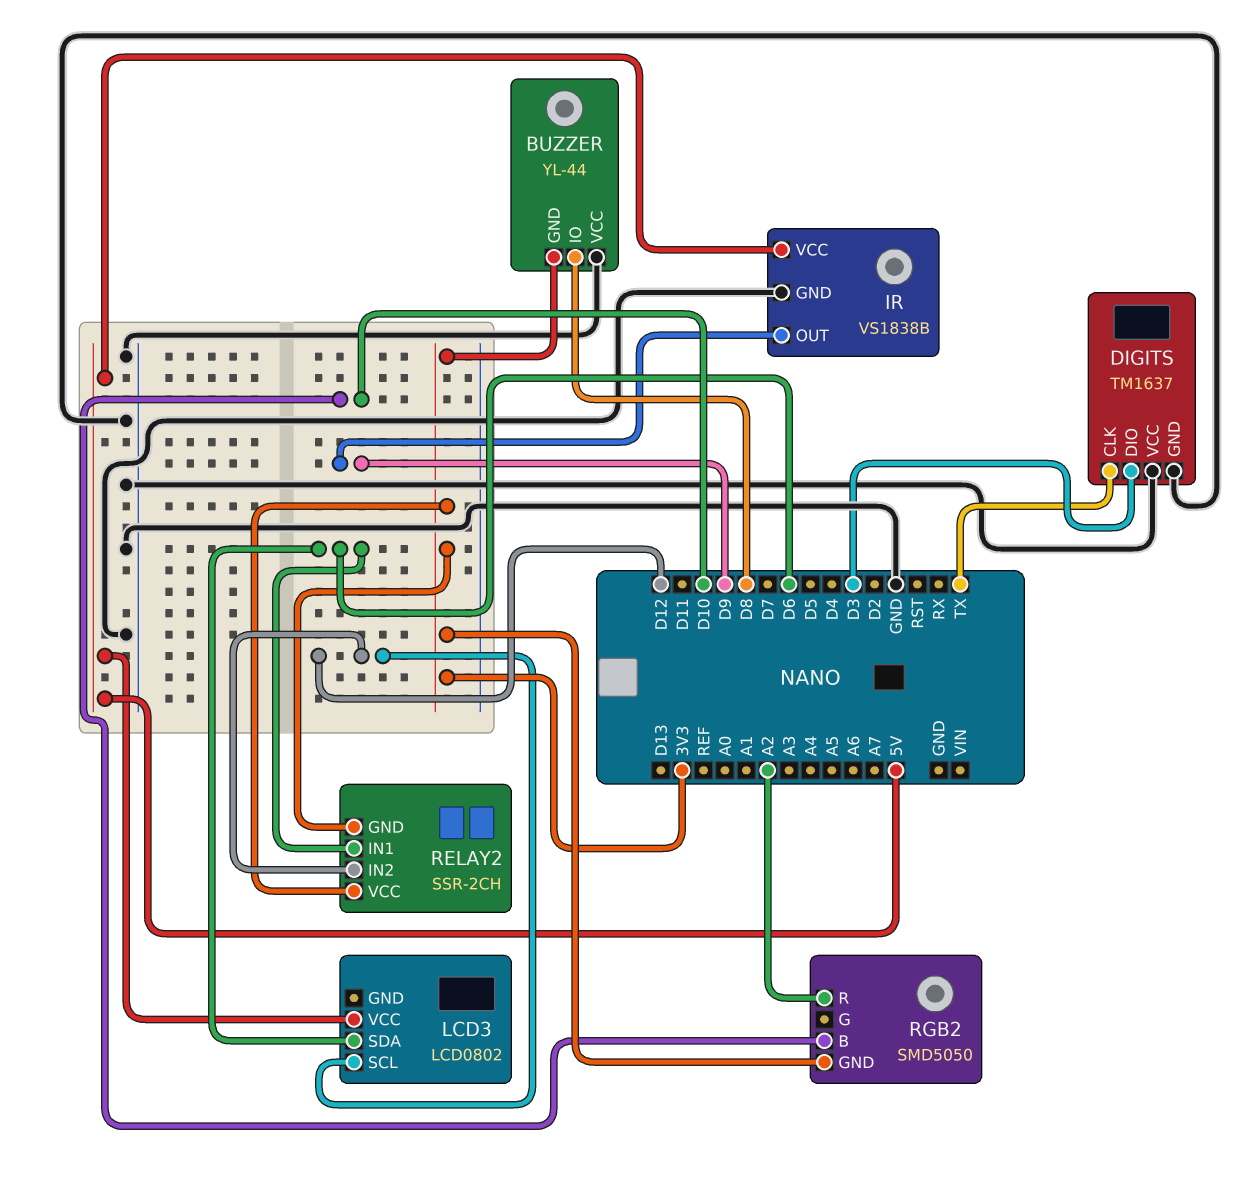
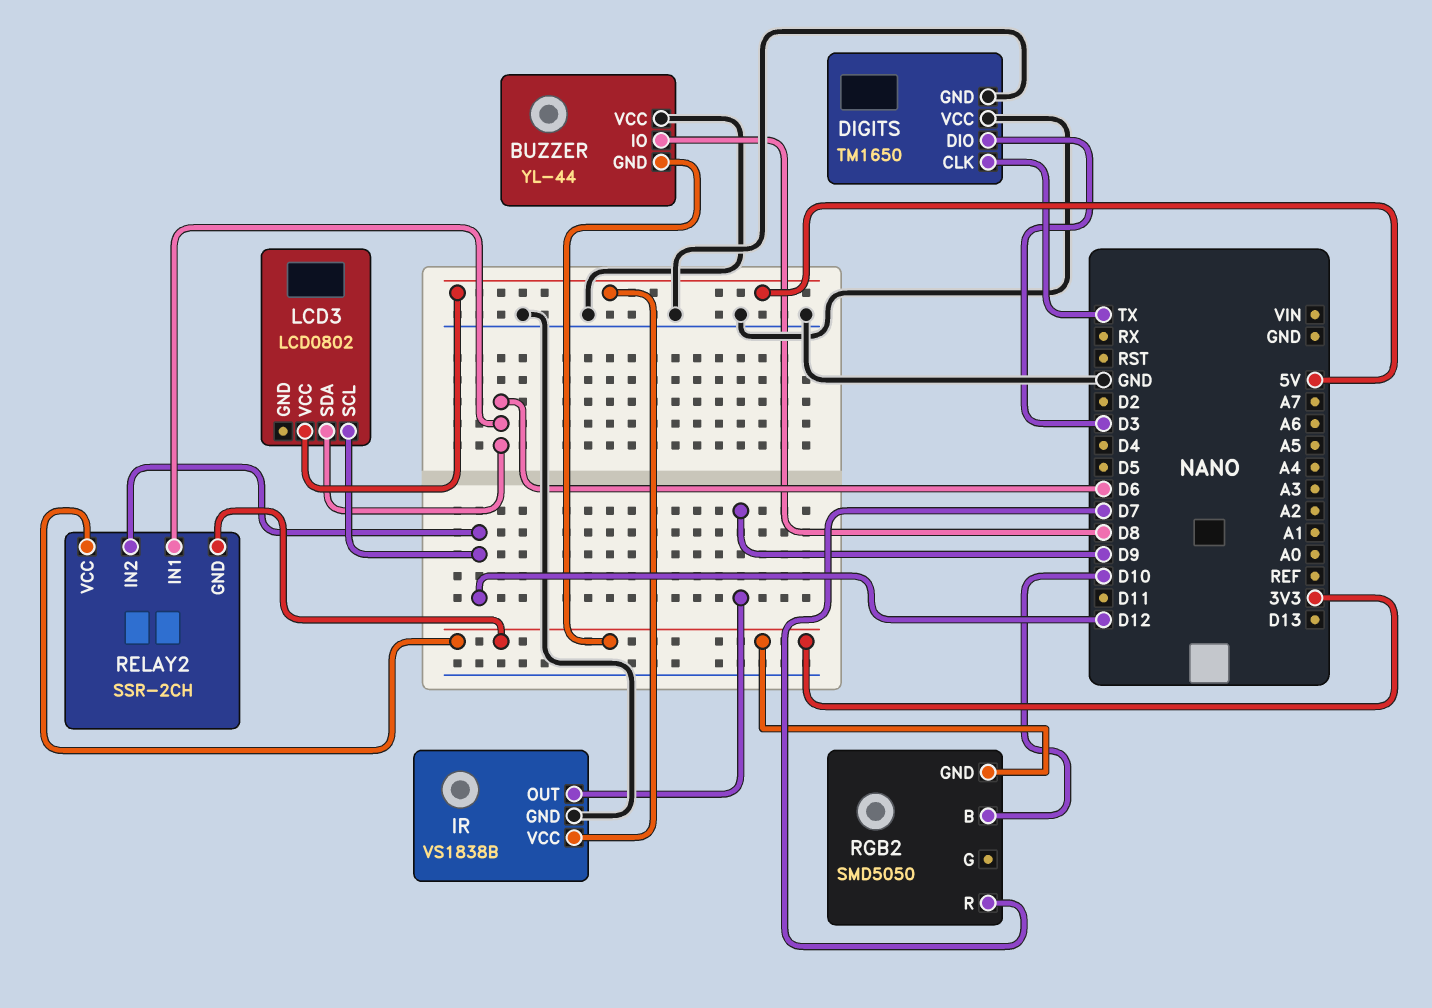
DIGITS: TM1637 -> TM1650
RGB2 pin R: A2 -> D7

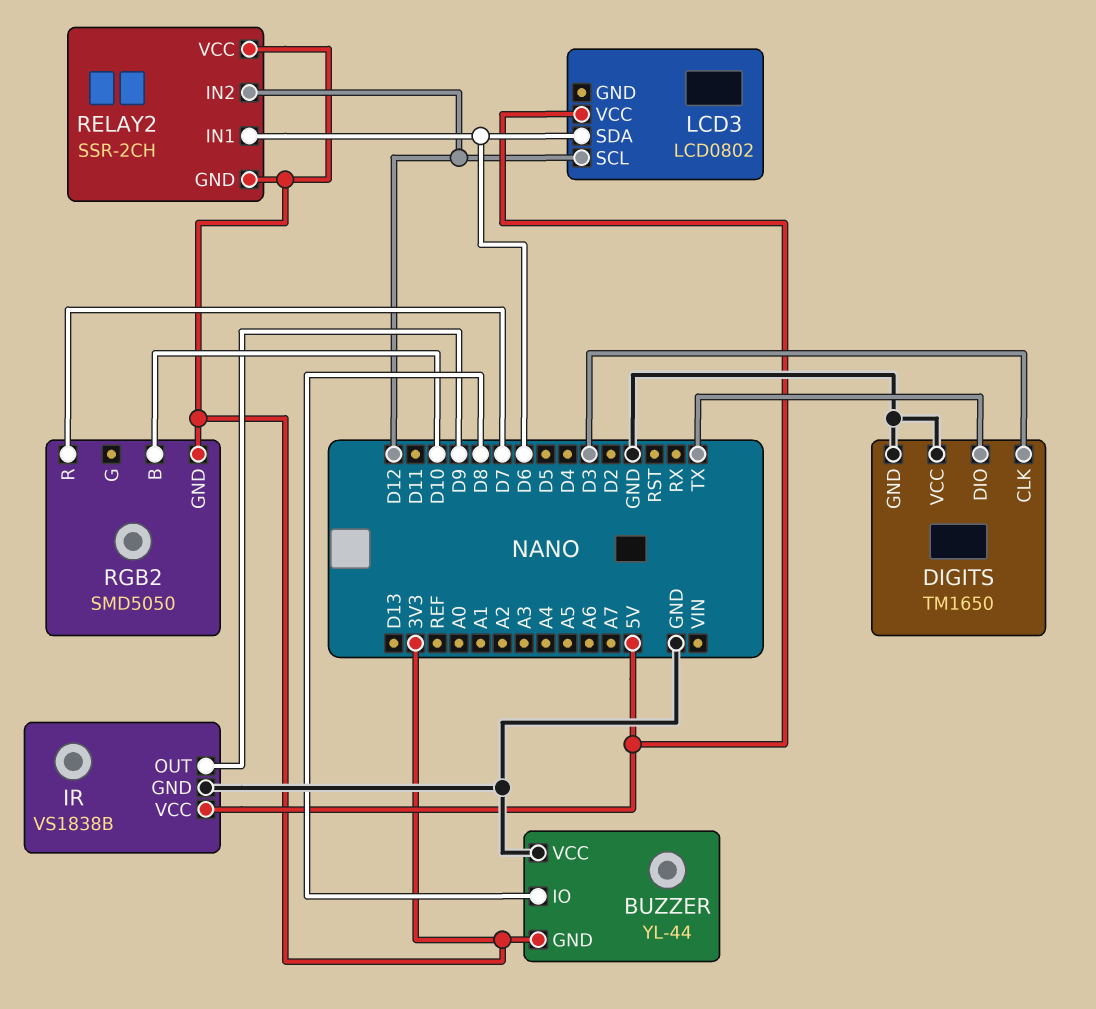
DIGITS pin CLK: TX -> D3
DIGITS pin DIO: D3 -> TX

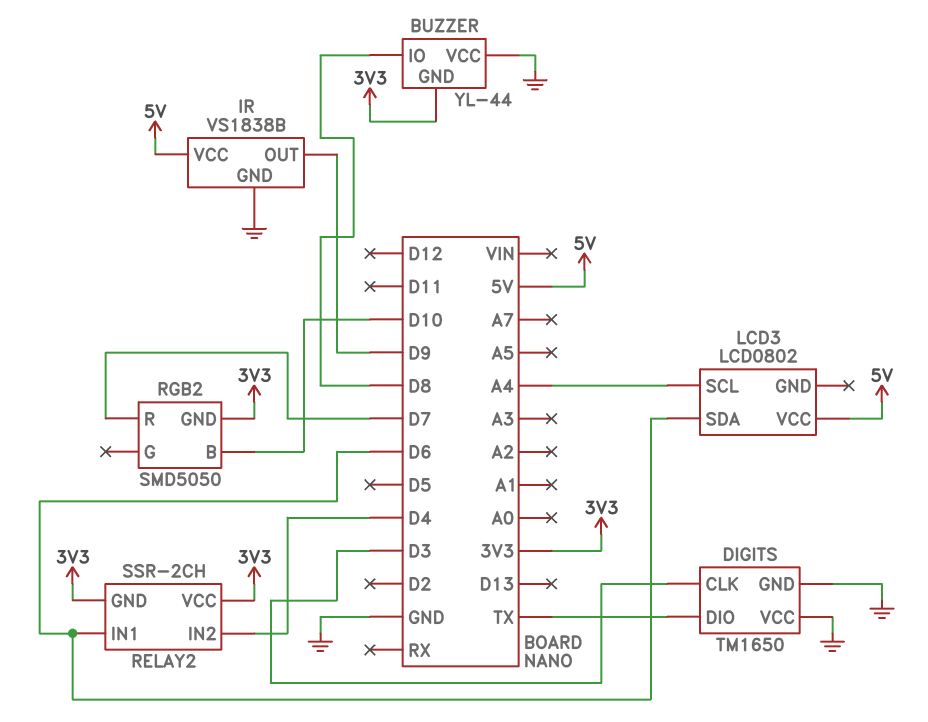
LCD3 pin SCL: D12 -> A4
RELAY2 pin IN2: D12 -> D4

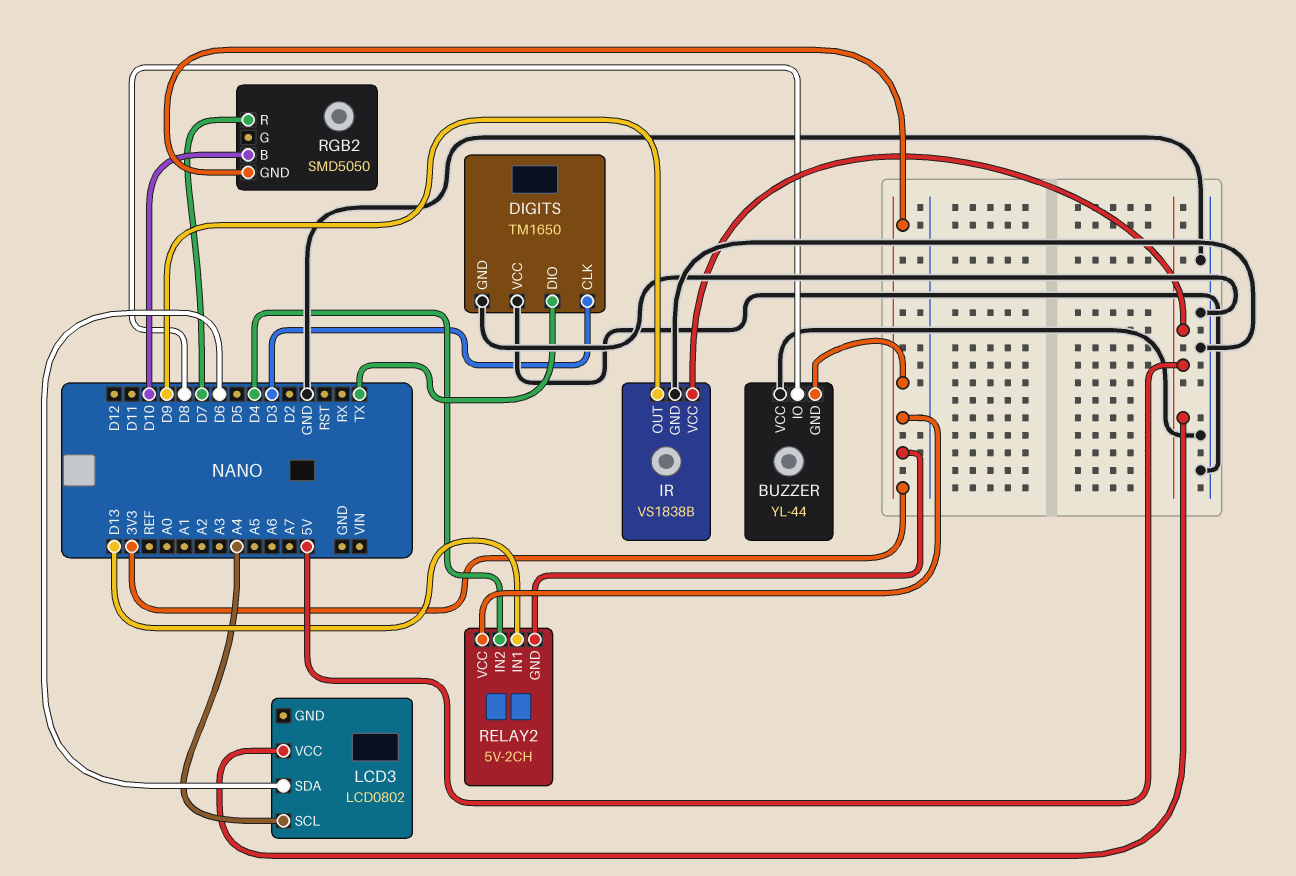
RELAY2: SSR-2CH -> 5V-2CH
RELAY2 pin IN1: D6 -> D13

